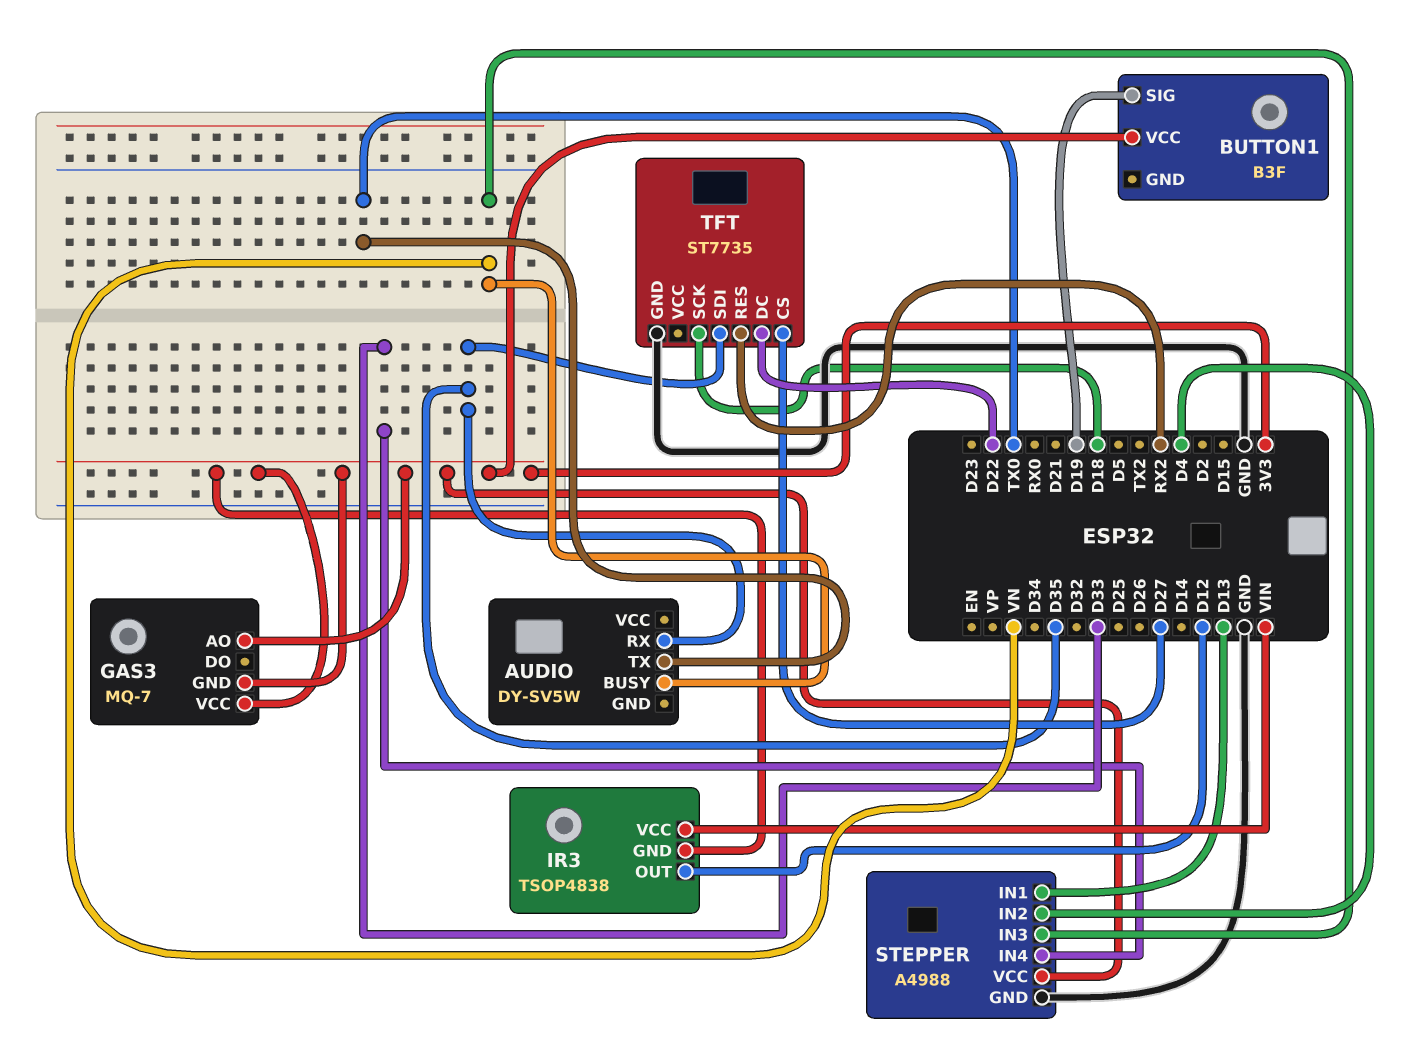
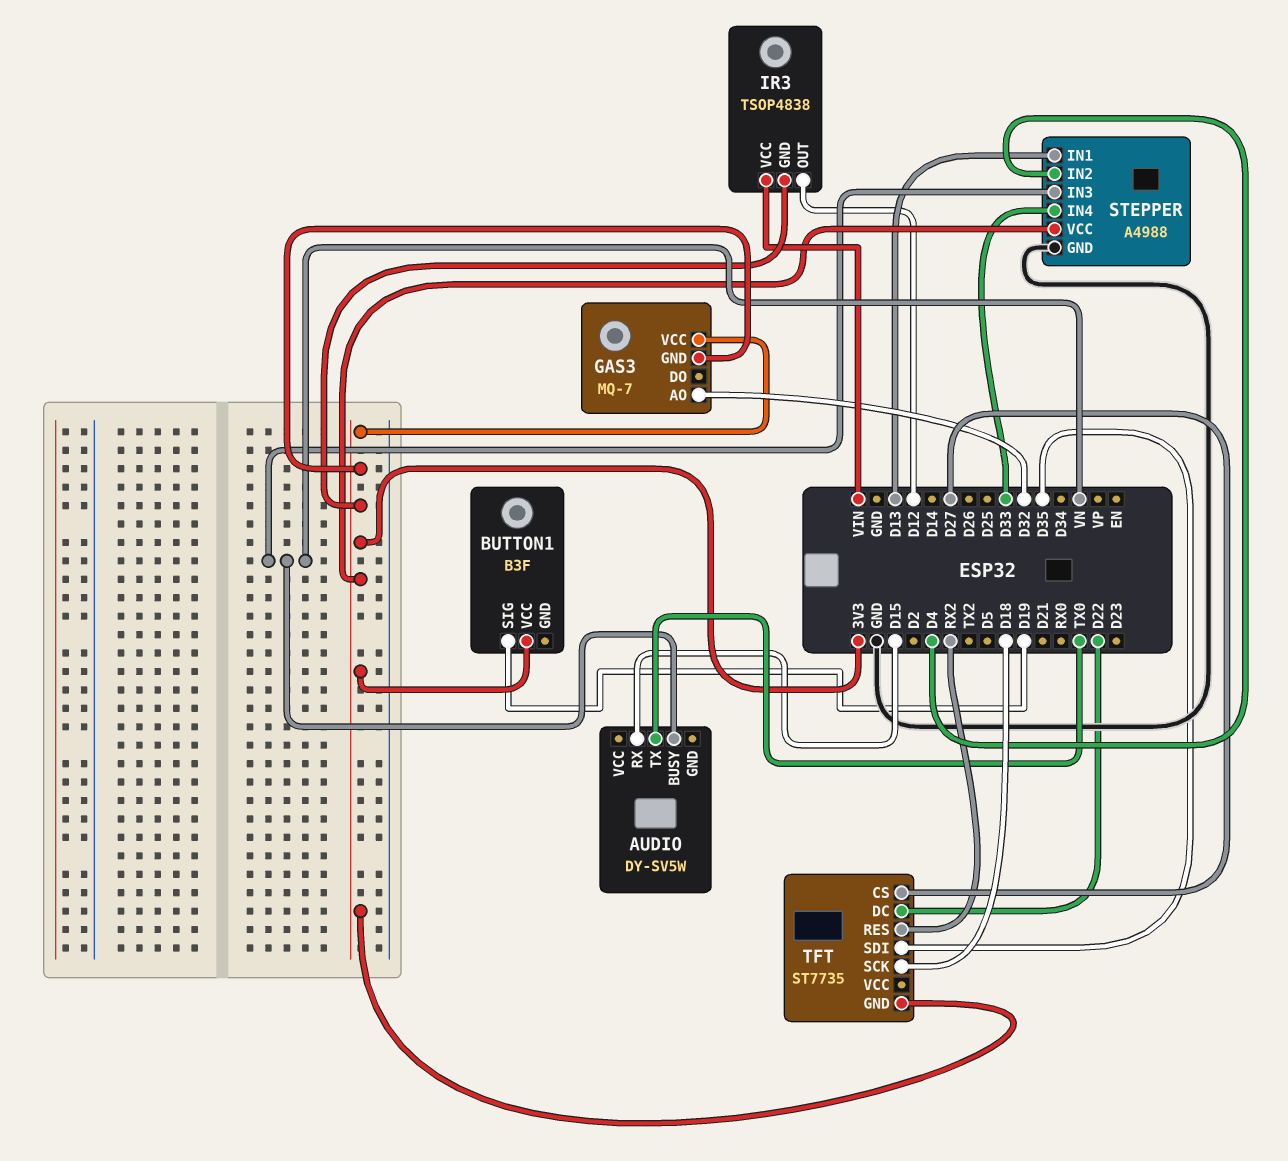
AUDIO pin RX: D35 -> D15
GAS3 pin AO: 3V3 -> D32
TFT pin GND: GND -> 3V3

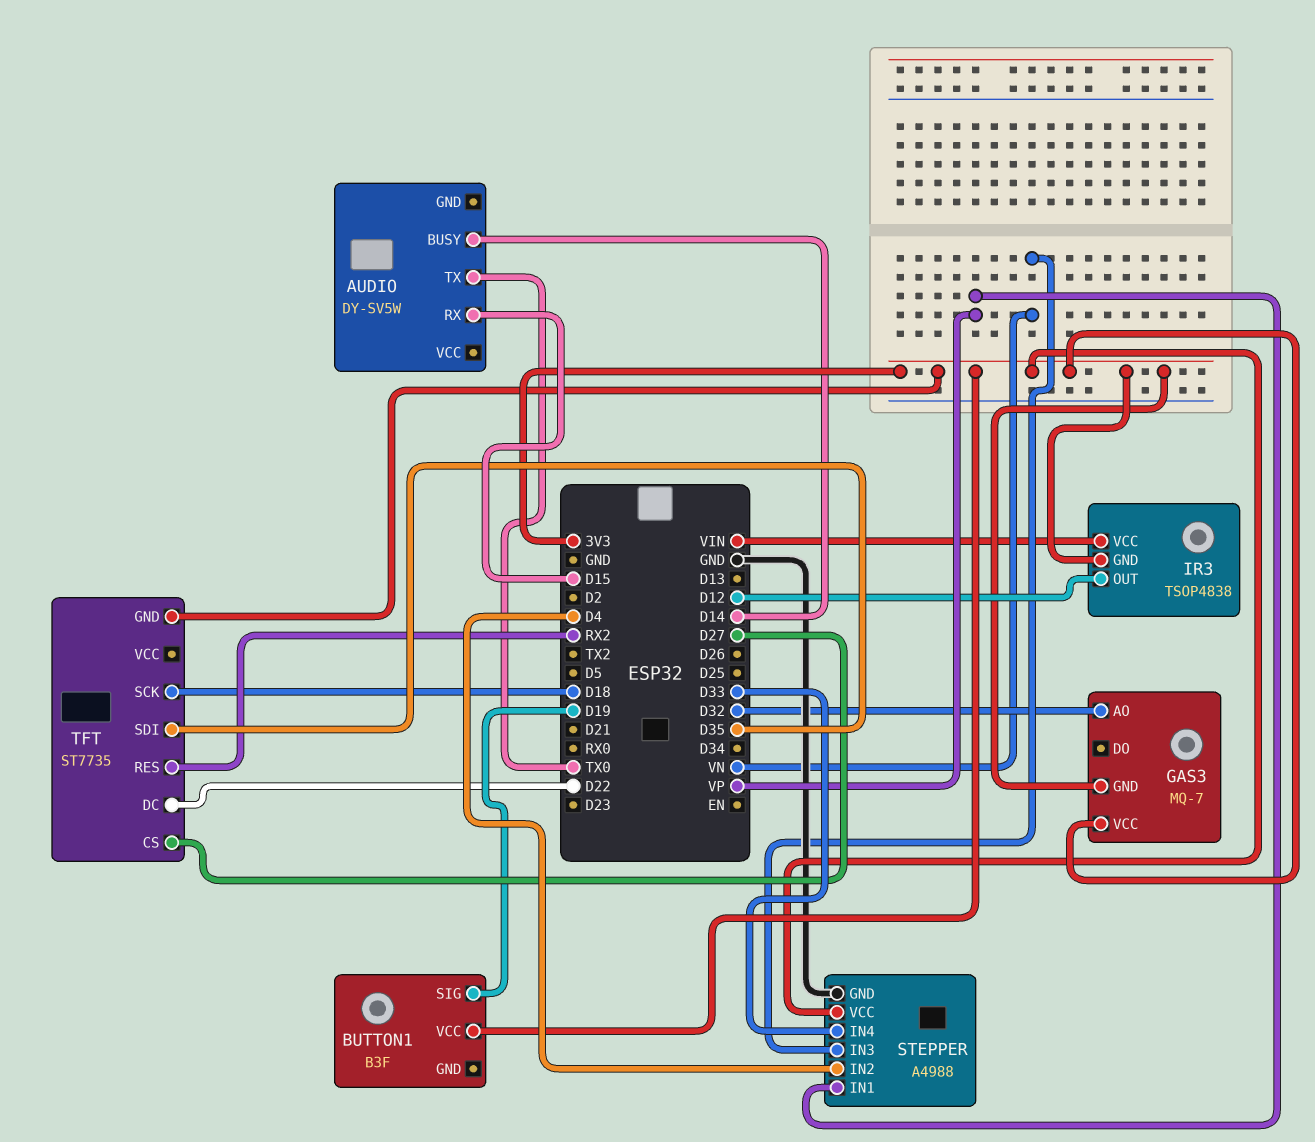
AUDIO pin BUSY: VN -> D14
STEPPER pin IN1: D13 -> VP

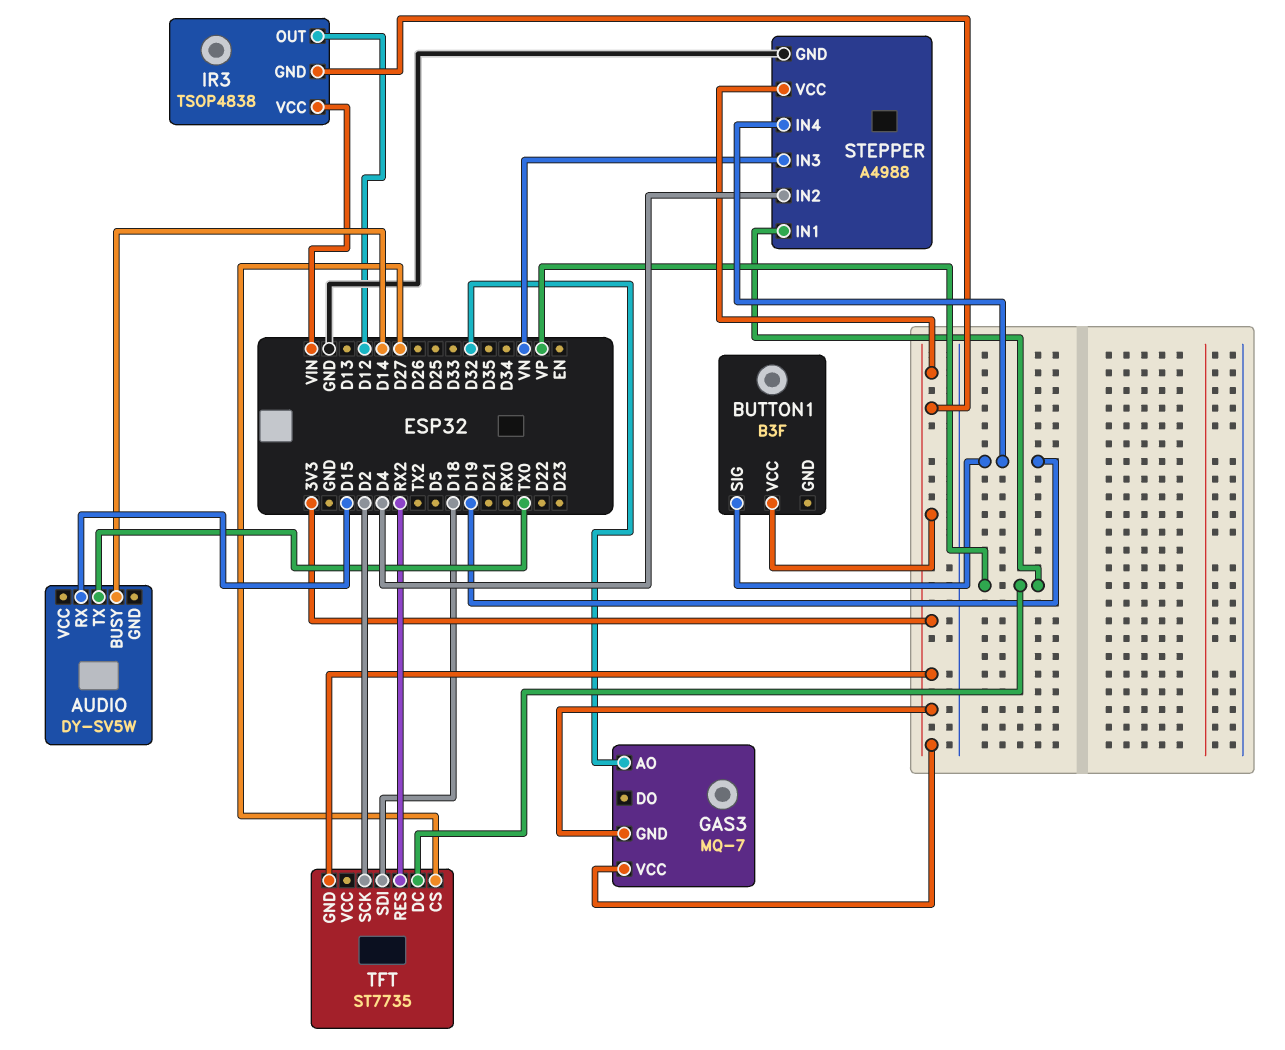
STEPPER pin IN4: D33 -> D19
TFT pin DC: D22 -> VP
TFT pin SCK: D18 -> D2
TFT pin SDI: D35 -> D18

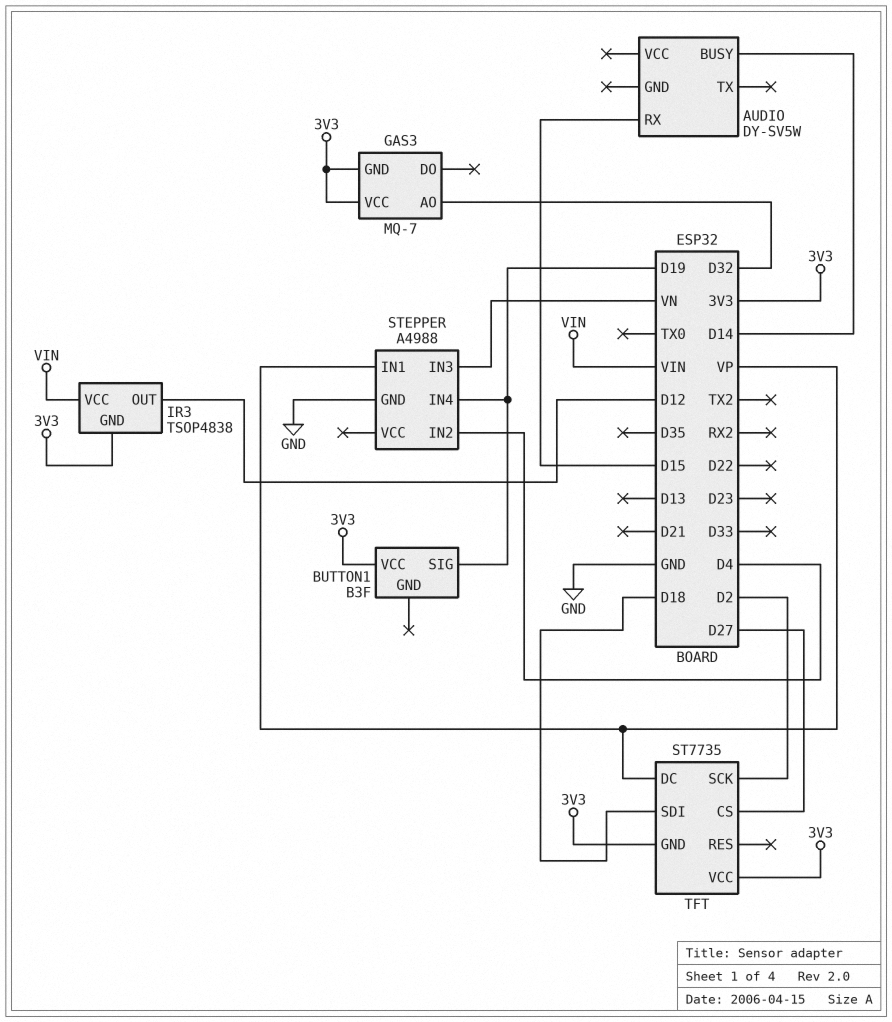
AUDIO pin TX: TX0 -> none
STEPPER pin VCC: 3V3 -> none
TFT pin RES: RX2 -> none
TFT pin VCC: none -> 3V3

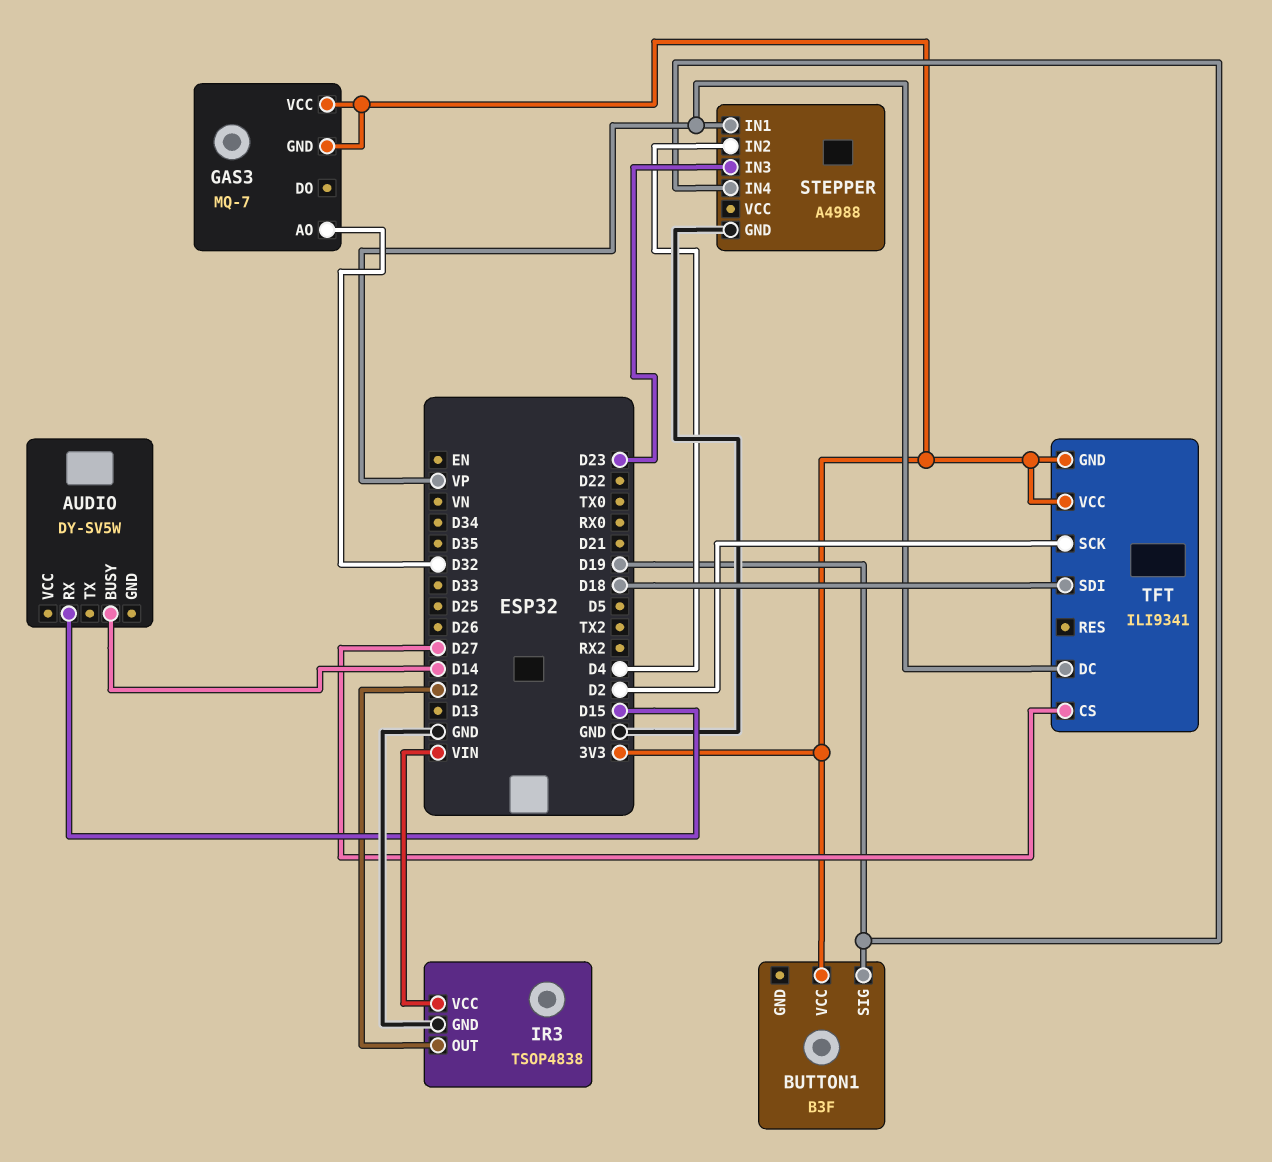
IR3 pin GND: 3V3 -> GND
STEPPER pin IN3: VN -> D23
TFT: ST7735 -> ILI9341

